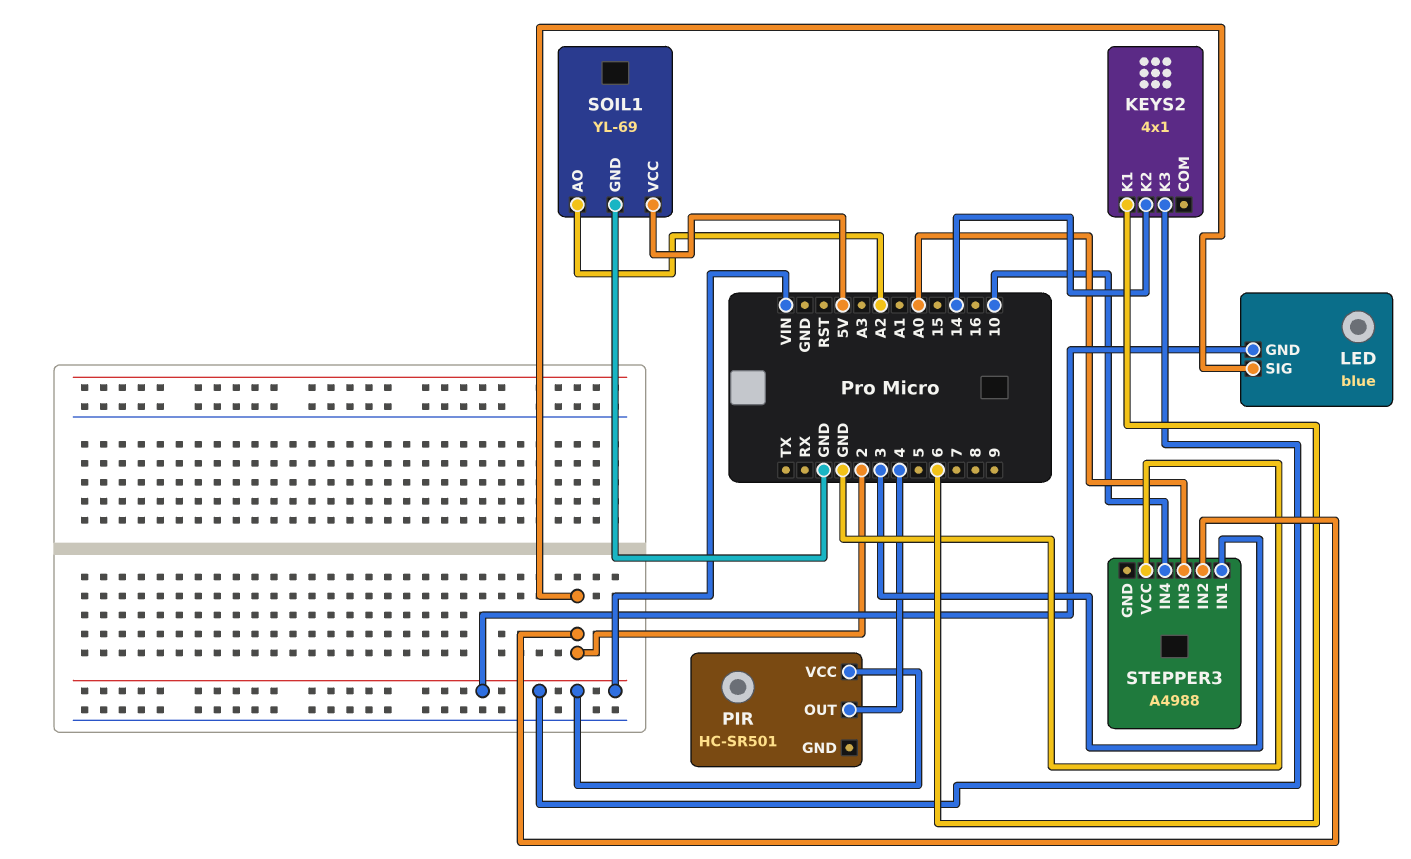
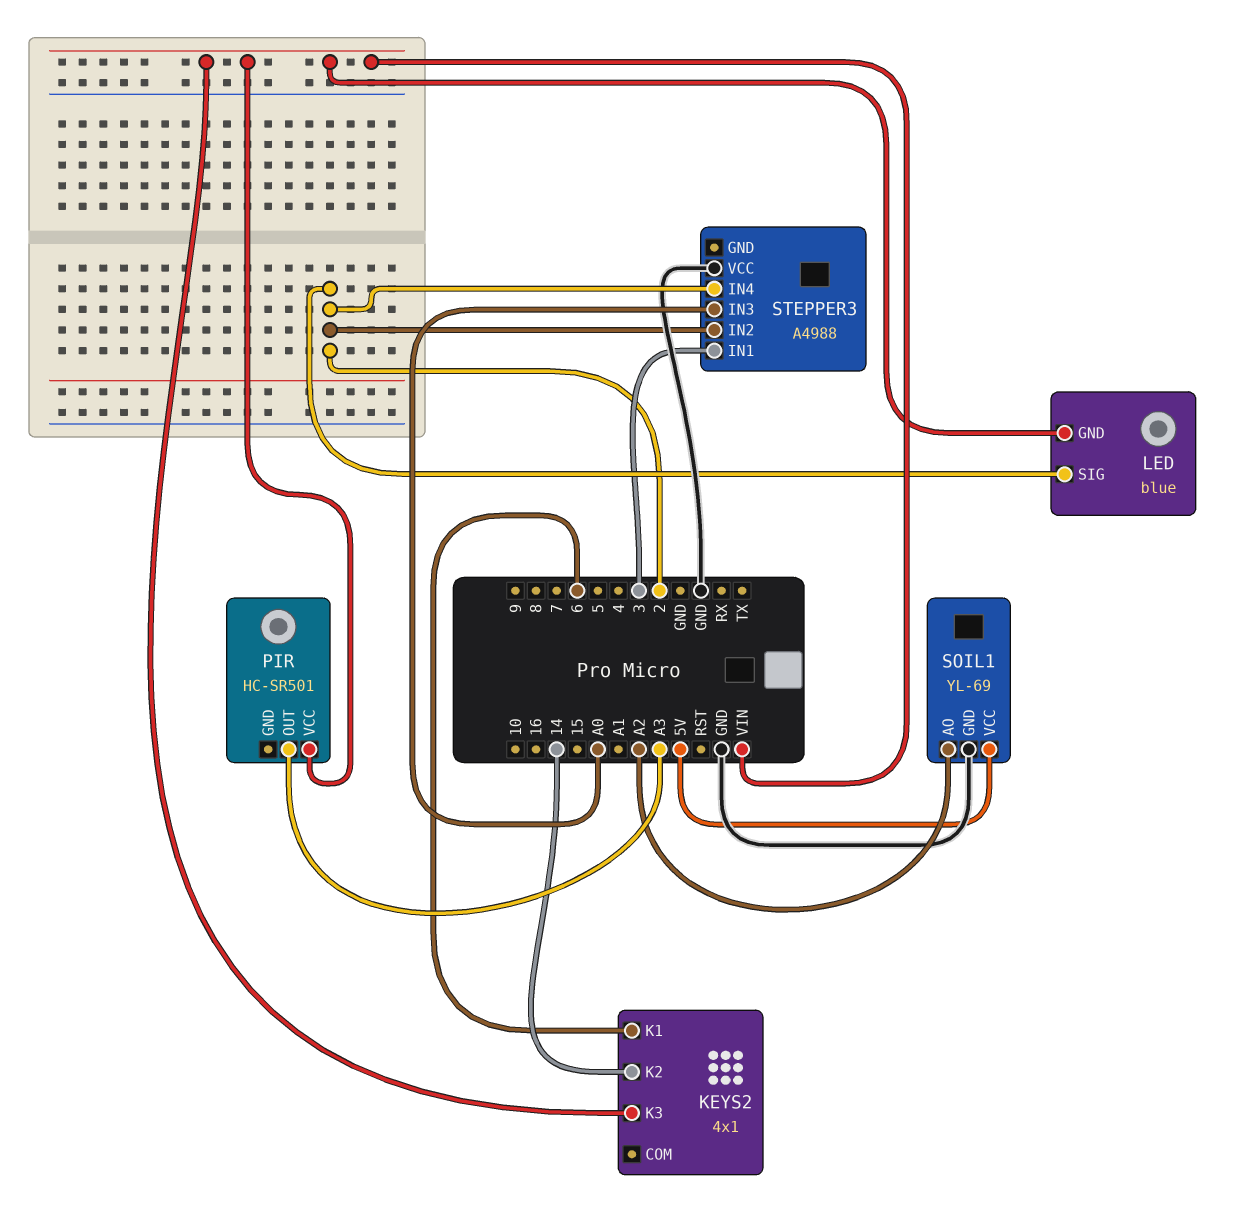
PIR pin OUT: 4 -> A3
STEPPER3 pin IN4: 10 -> 2

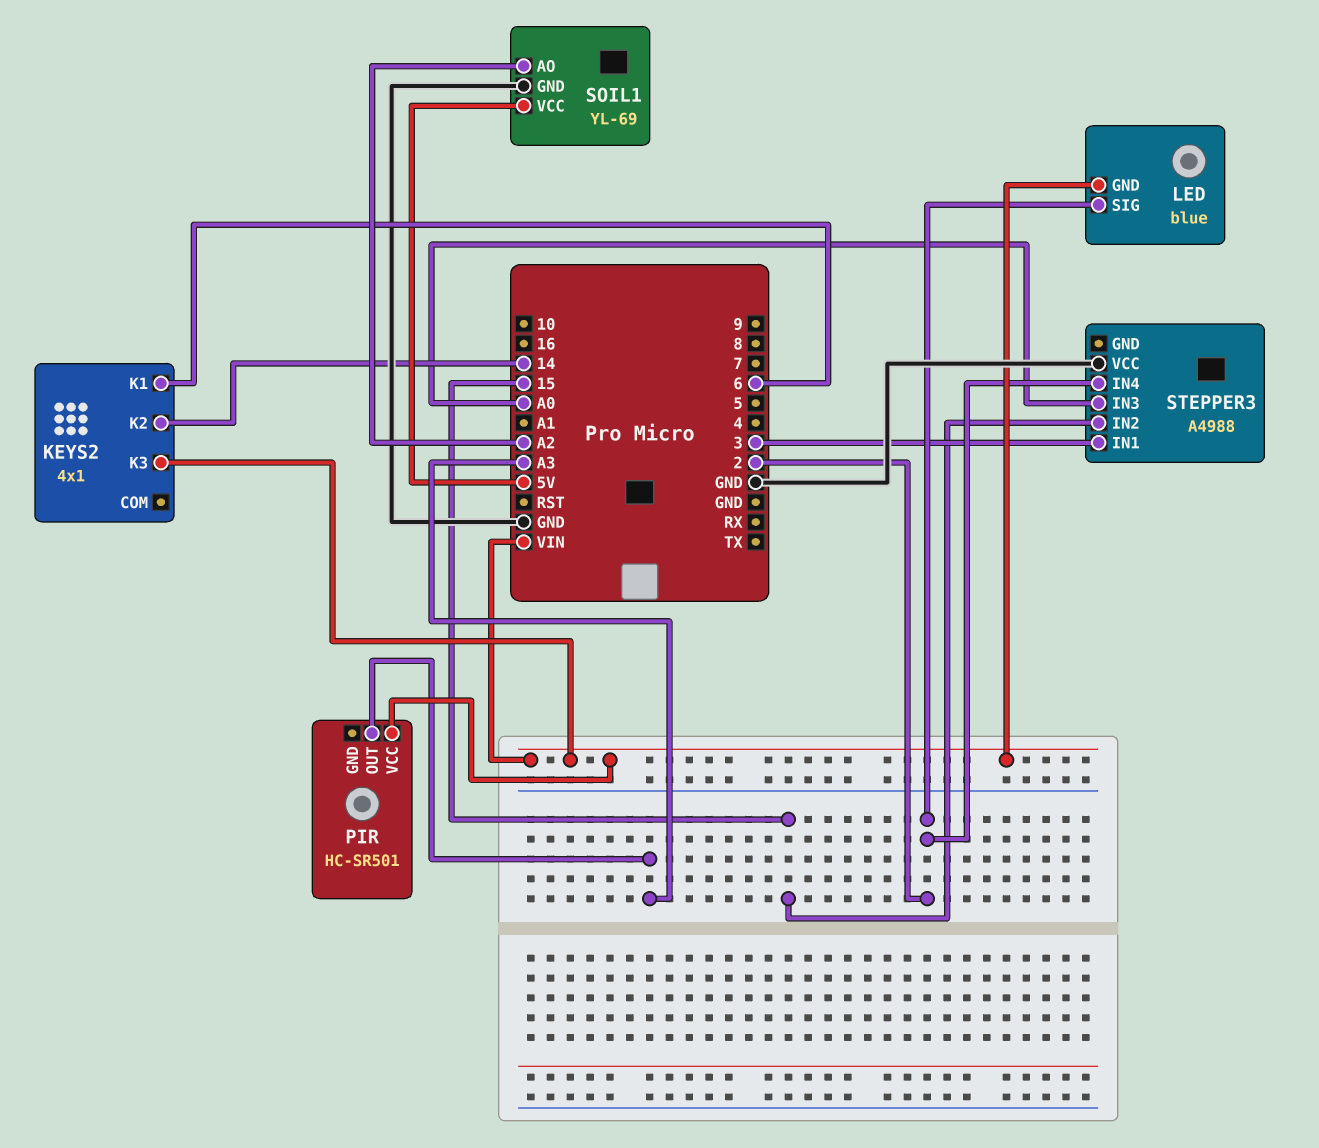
STEPPER3 pin IN2: 2 -> 15

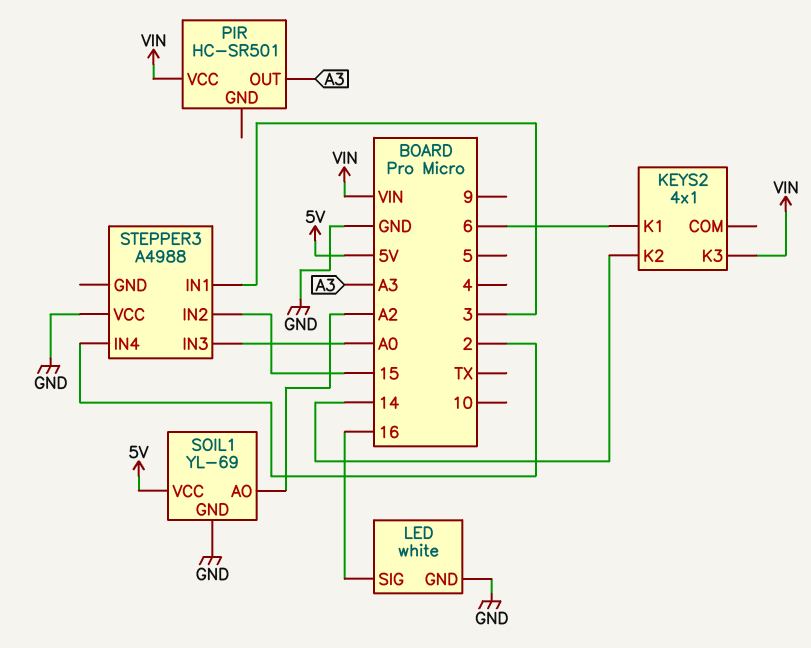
LED: blue -> white
LED pin GND: VIN -> GND
LED pin SIG: 2 -> 16

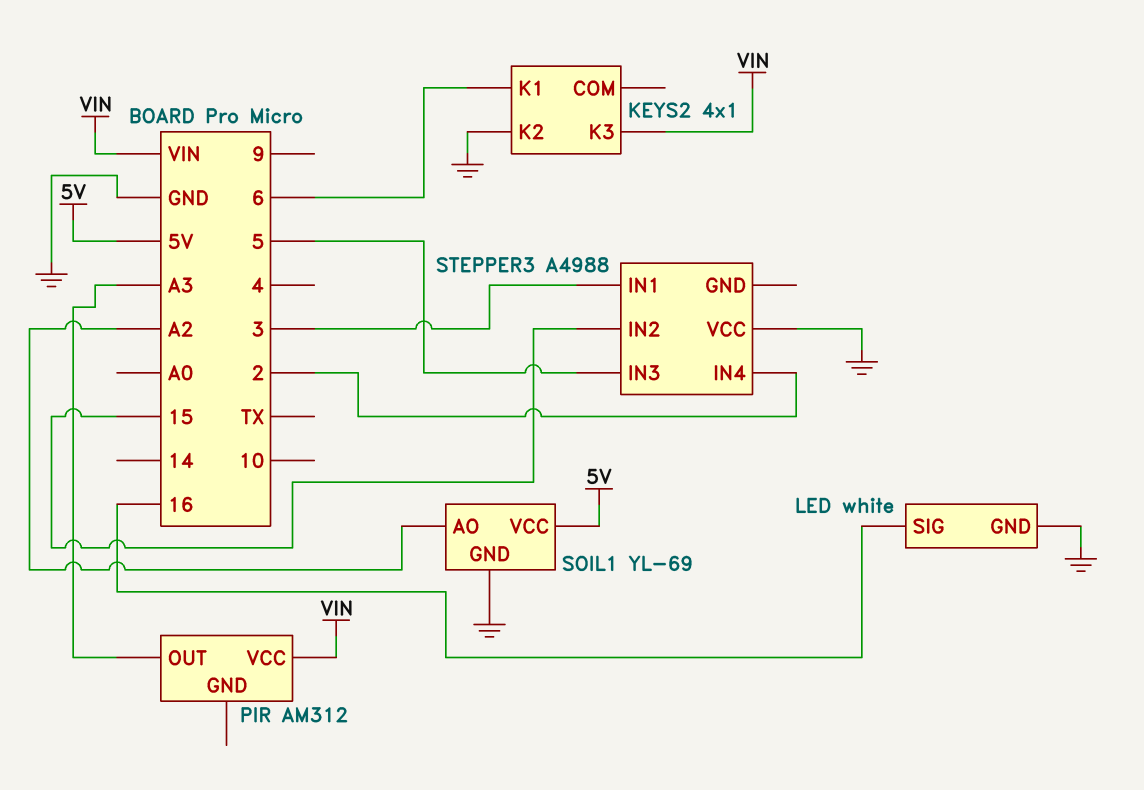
KEYS2 pin K2: 14 -> GND
PIR: HC-SR501 -> AM312
STEPPER3 pin IN3: A0 -> 5

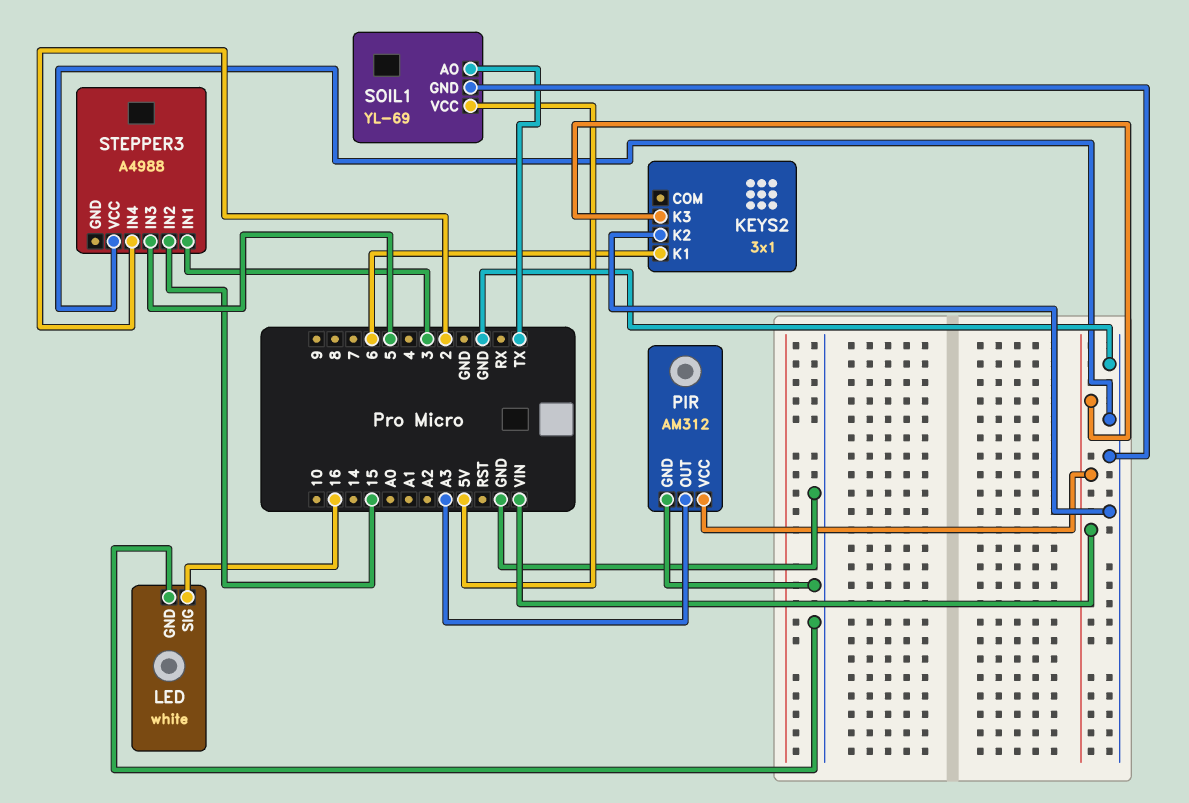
KEYS2: 4x1 -> 3x1
PIR pin GND: none -> GND
SOIL1 pin AO: A2 -> TX

